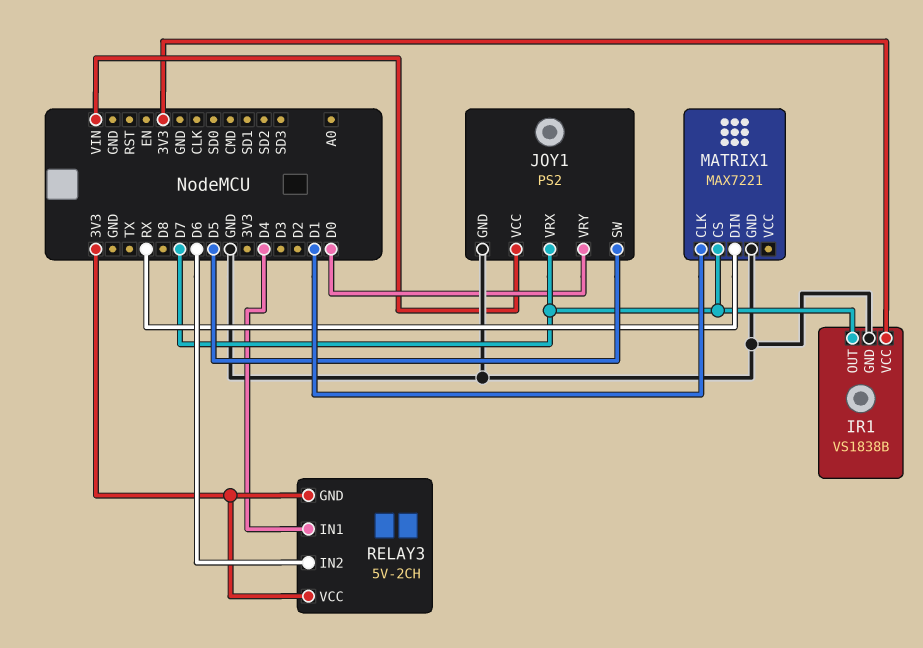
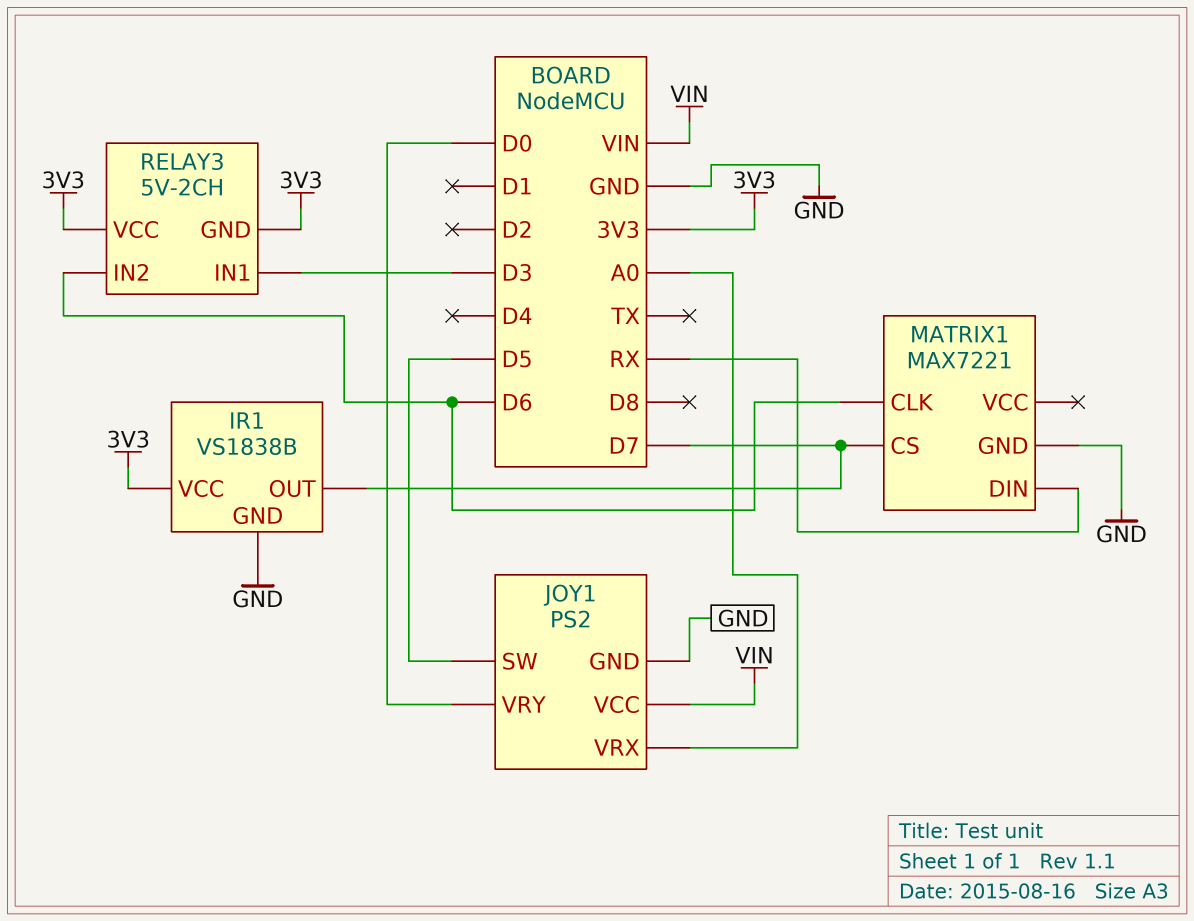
JOY1 pin VRX: D7 -> A0
MATRIX1 pin CLK: D1 -> D6
RELAY3 pin IN1: D4 -> D3

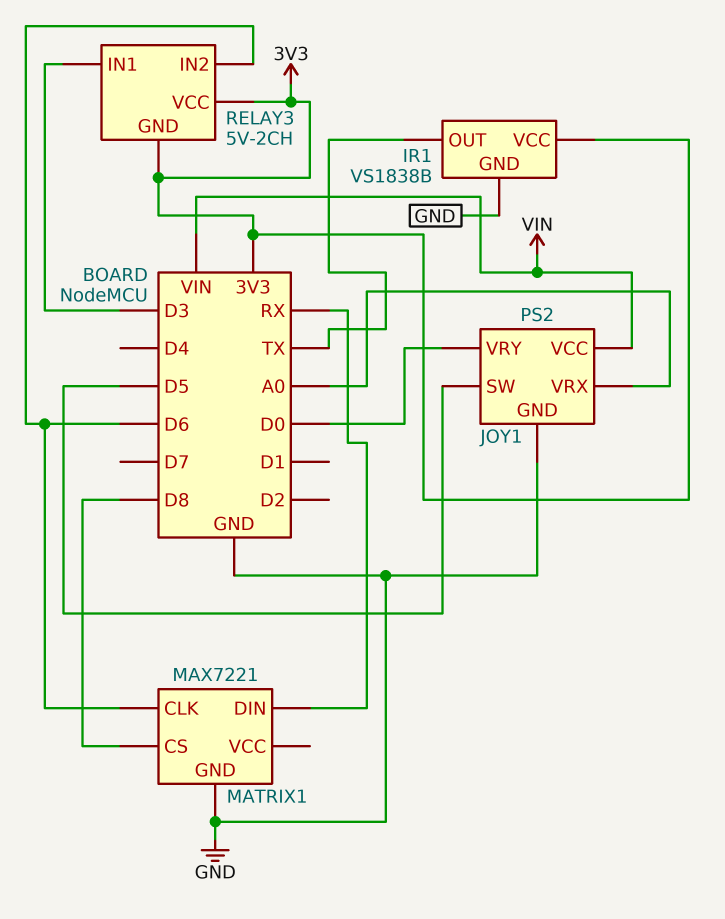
IR1 pin OUT: D7 -> TX
MATRIX1 pin CS: D7 -> D8

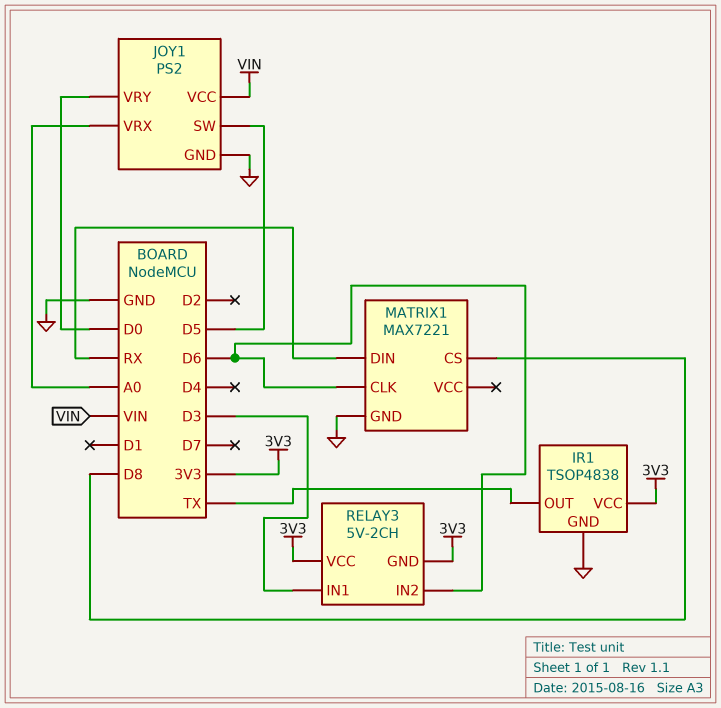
IR1: VS1838B -> TSOP4838

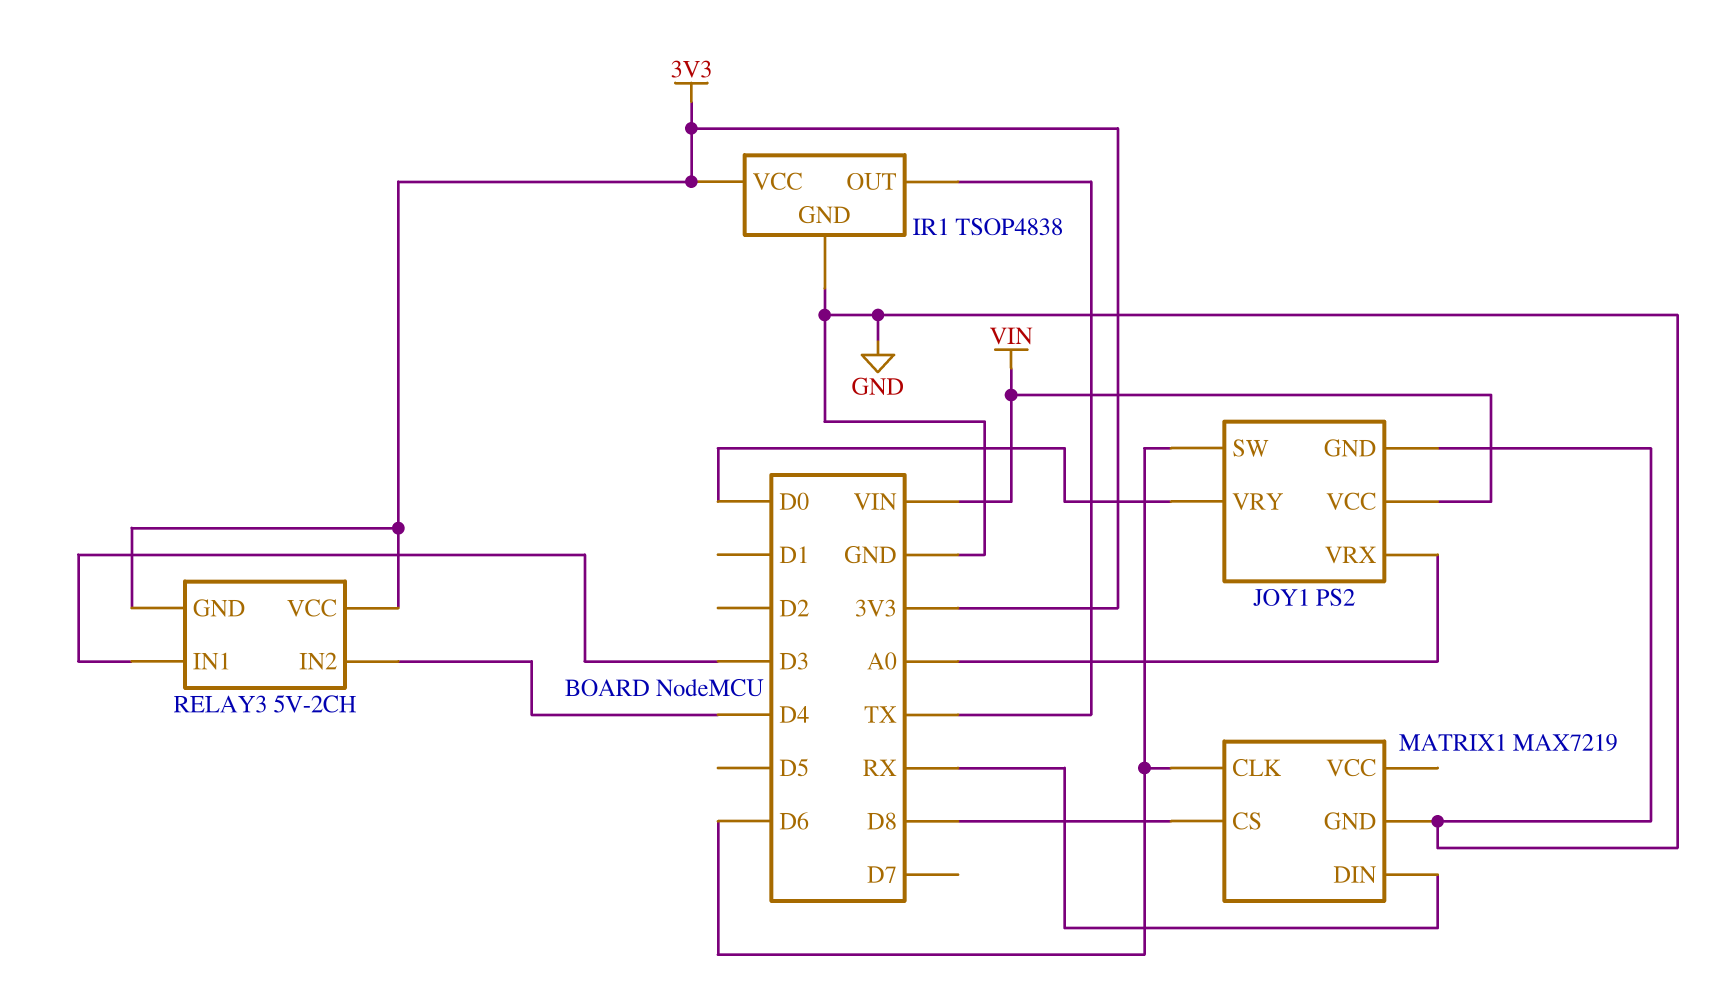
JOY1 pin SW: D5 -> D6
MATRIX1: MAX7221 -> MAX7219
RELAY3 pin IN2: D6 -> D4

